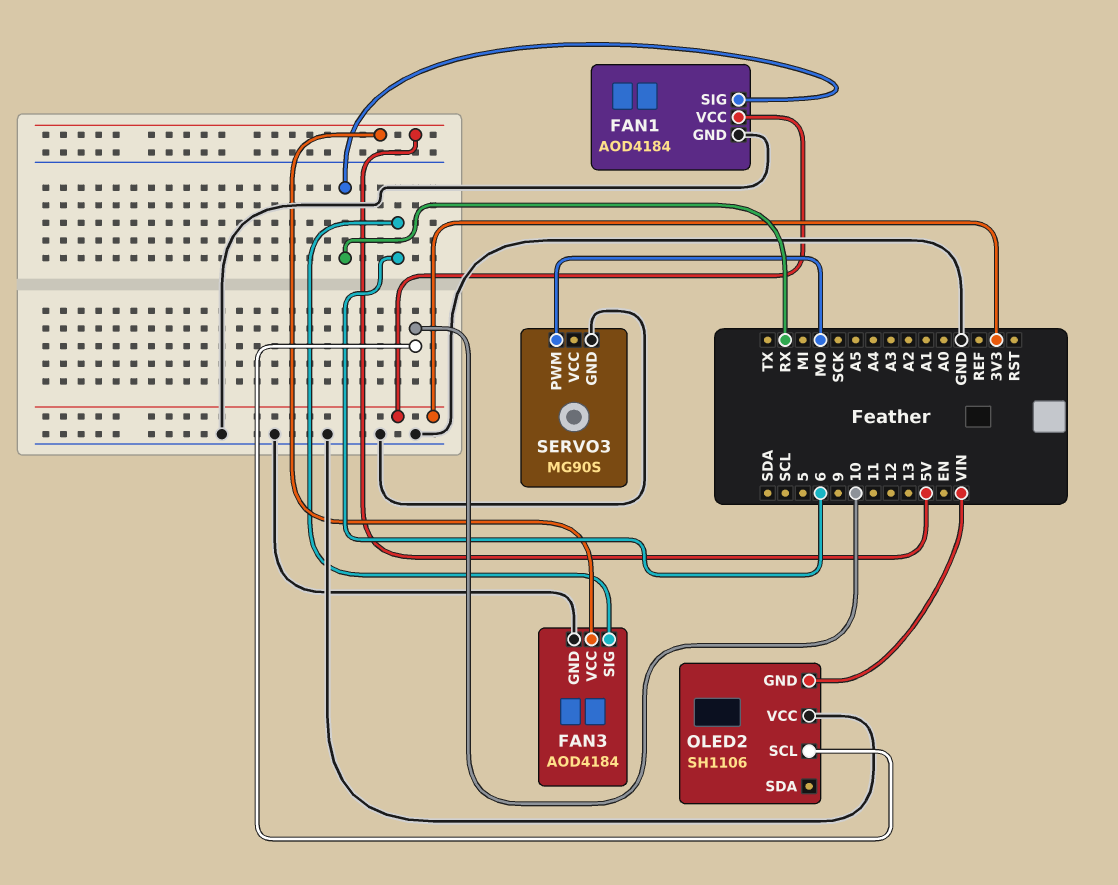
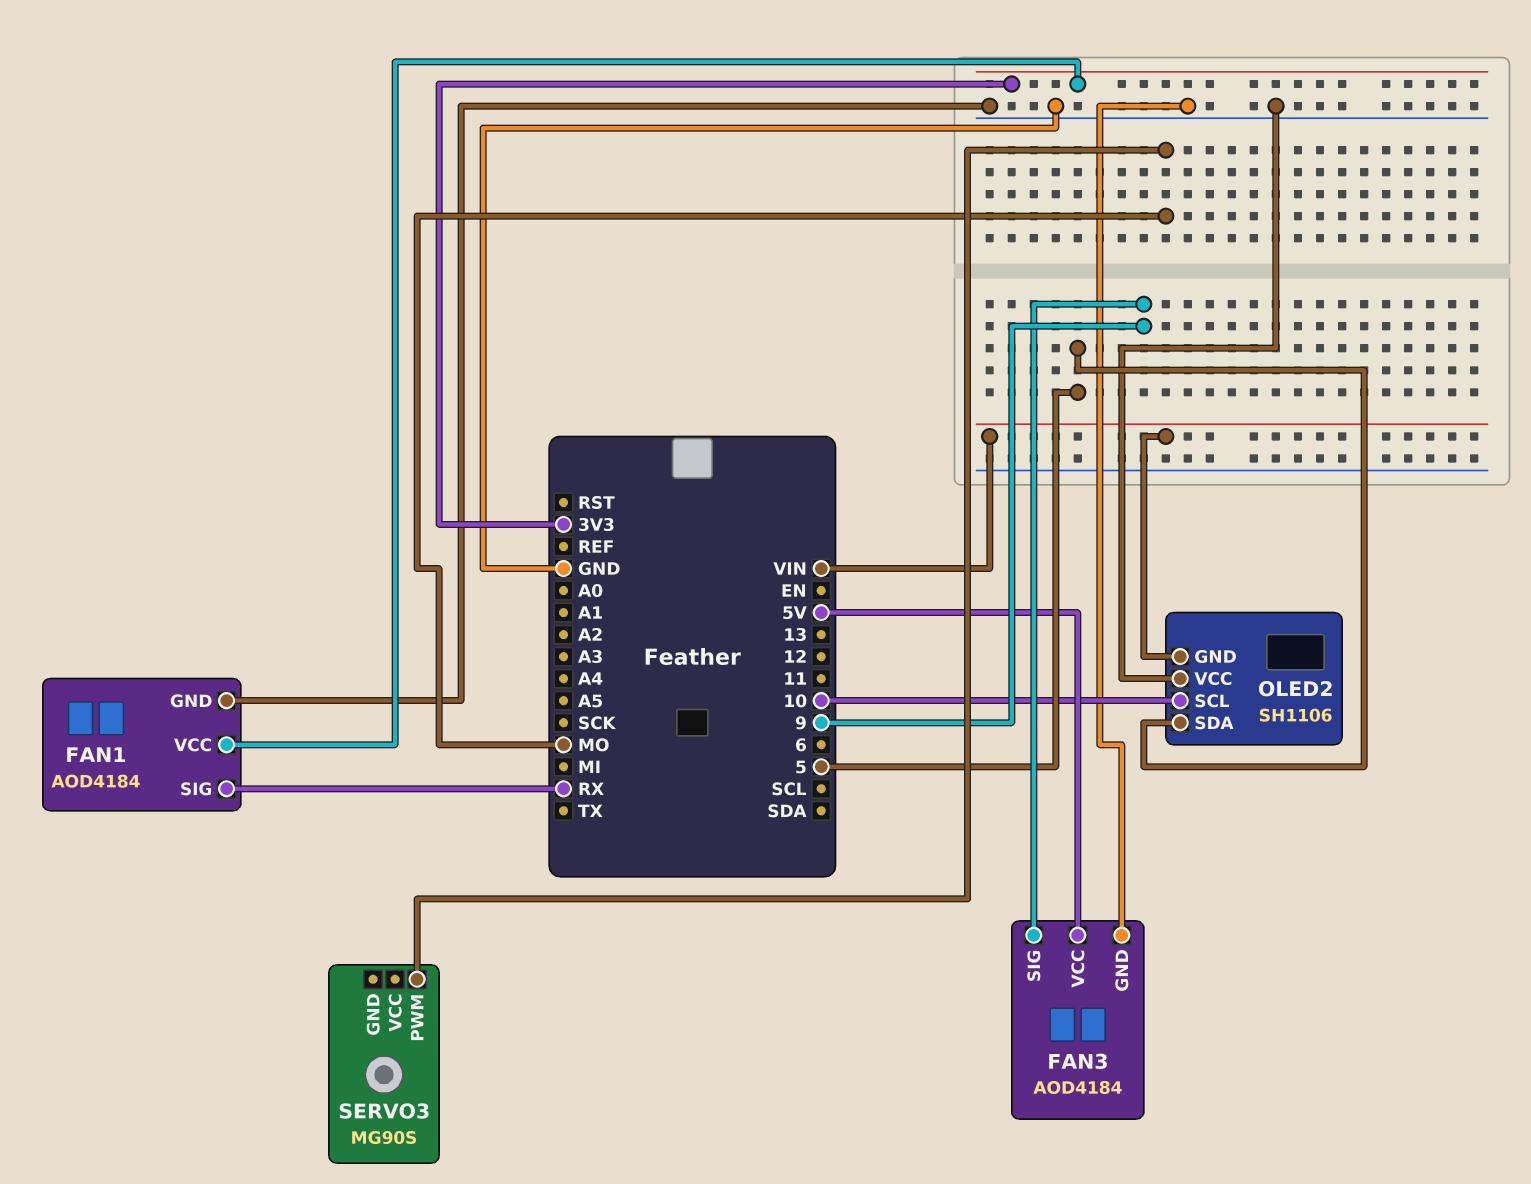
FAN3 pin SIG: 6 -> 9
OLED2 pin SDA: none -> 5
SERVO3 pin GND: GND -> none

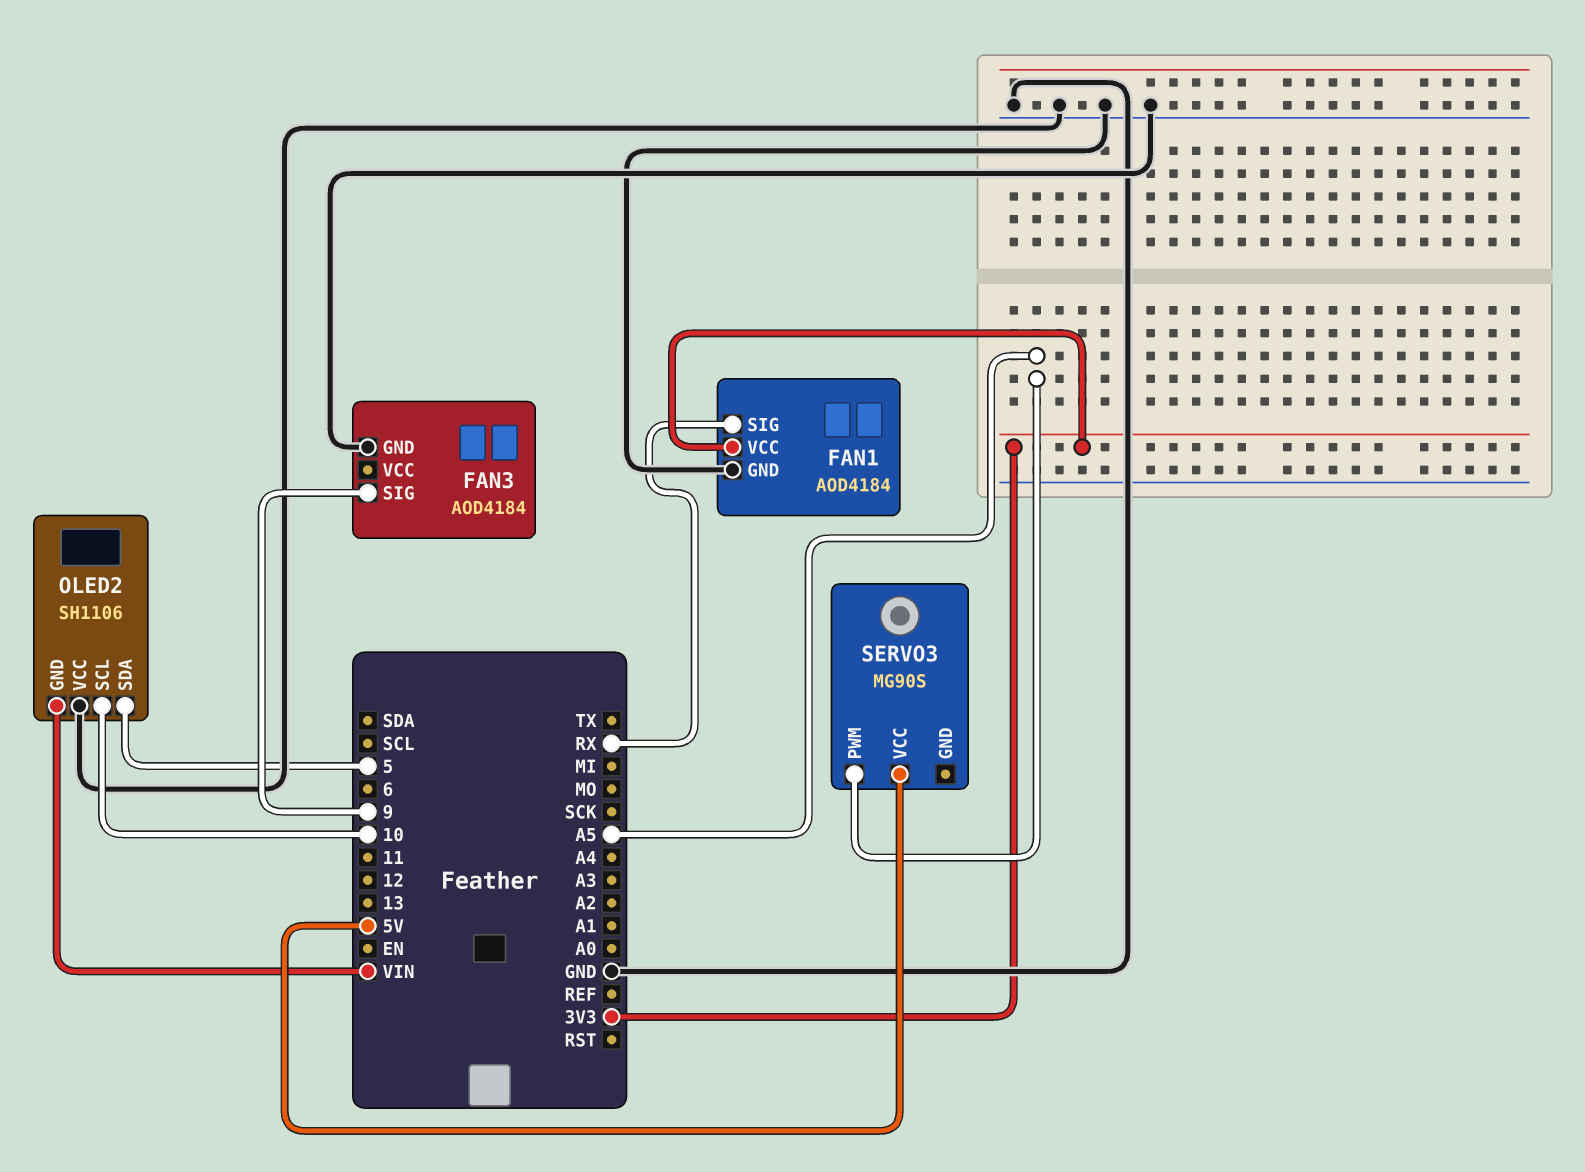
FAN3 pin VCC: 5V -> none
SERVO3 pin PWM: MO -> A5
SERVO3 pin VCC: none -> 5V

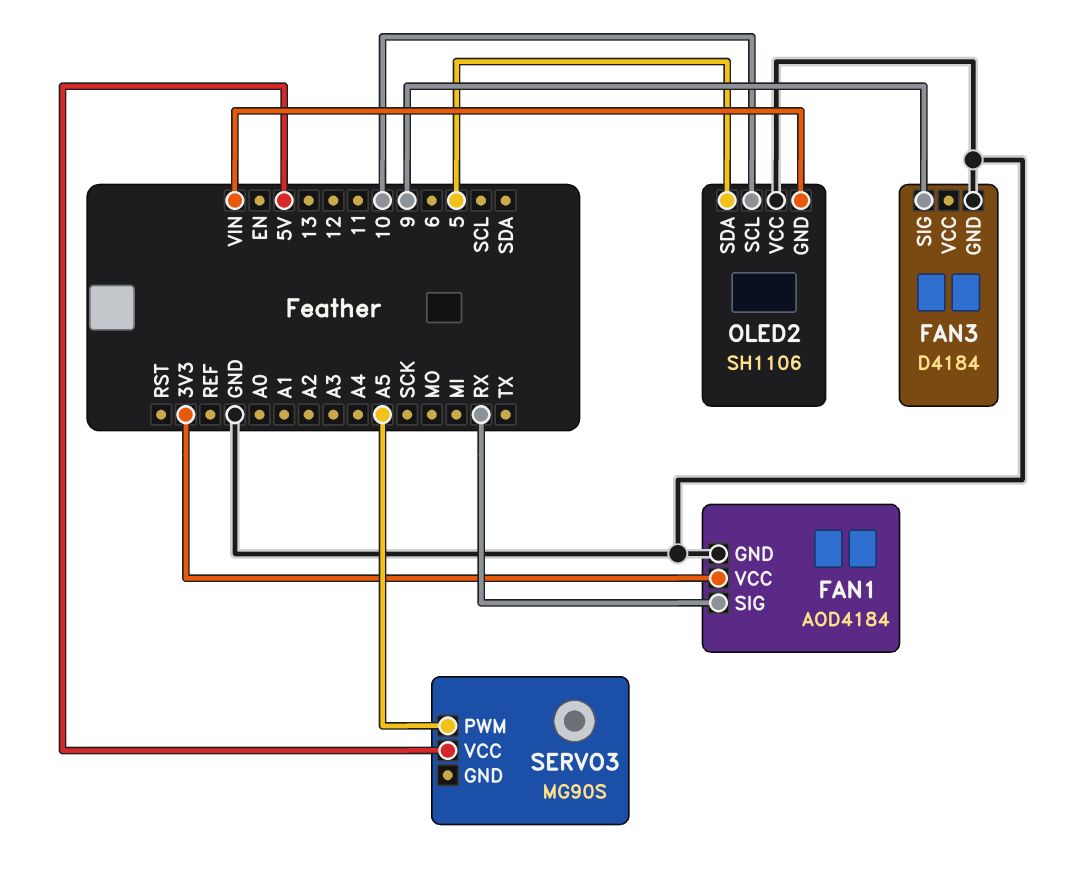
FAN3: AOD4184 -> D4184

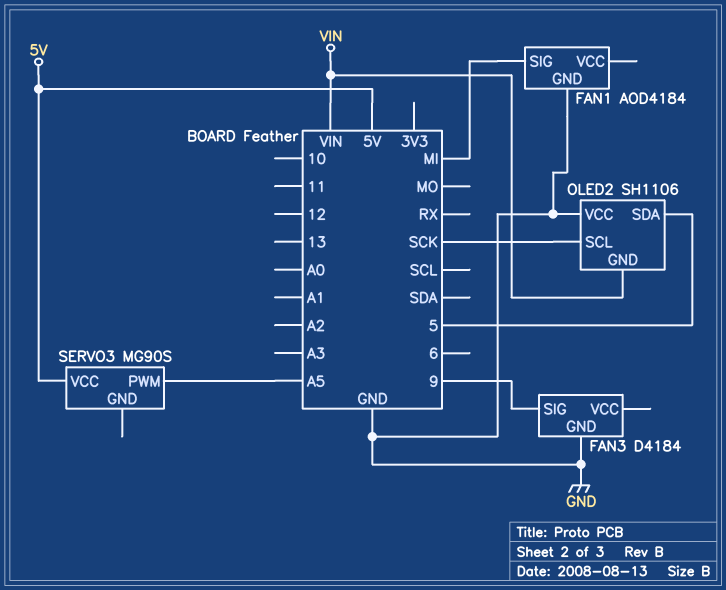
FAN1 pin SIG: RX -> MI
FAN1 pin VCC: 3V3 -> none
OLED2 pin SCL: 10 -> SCK

